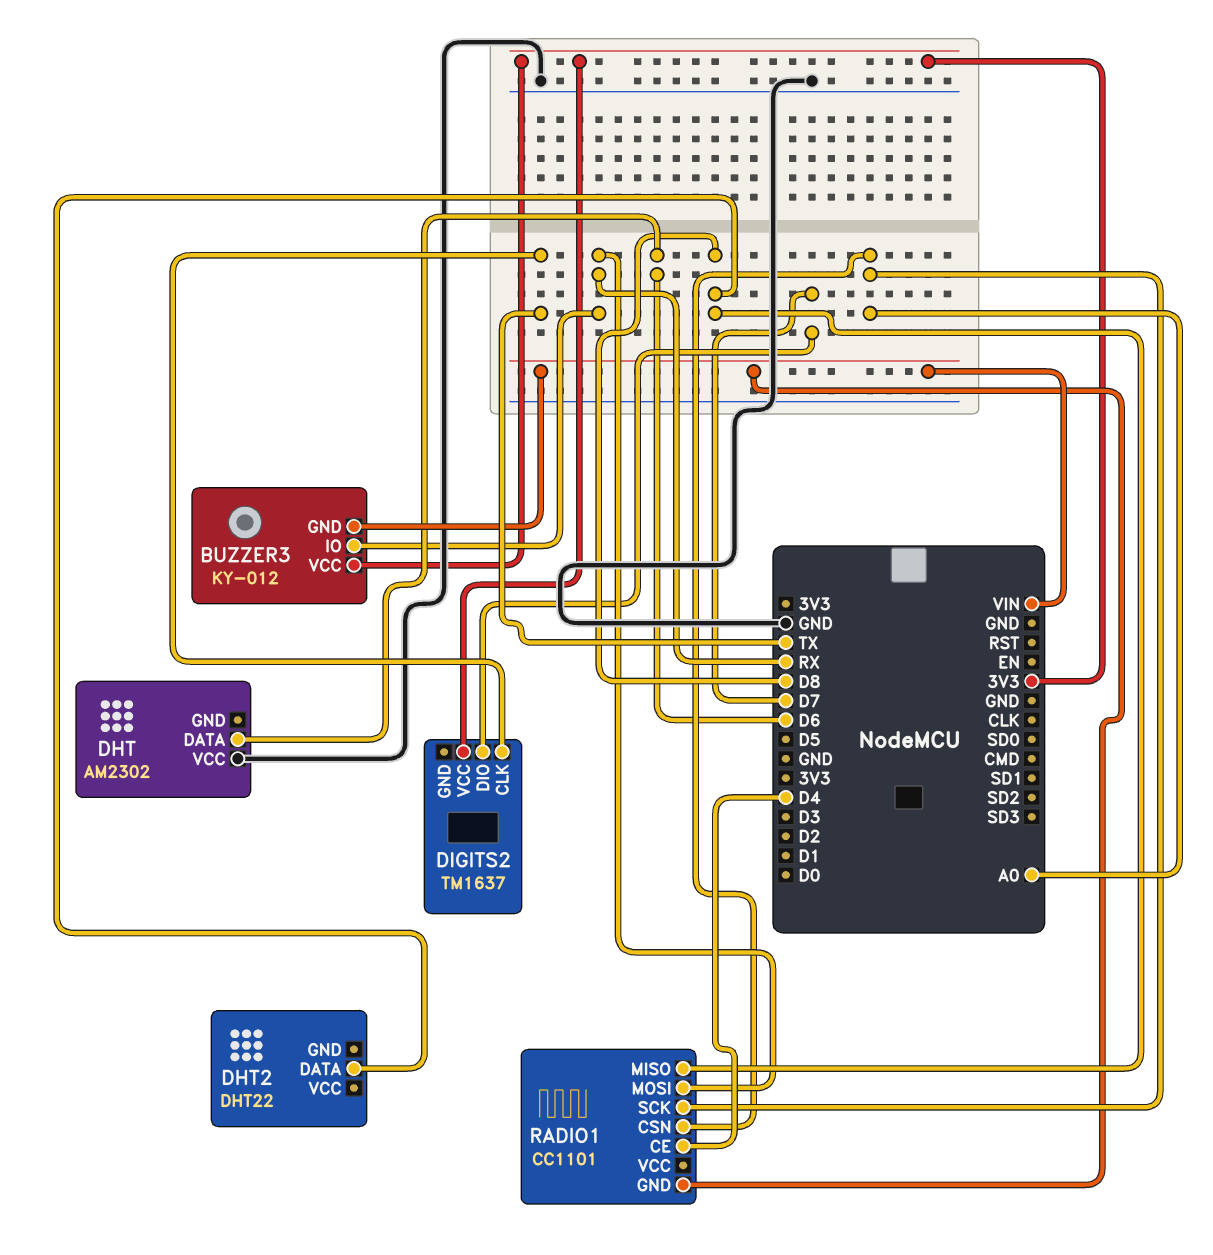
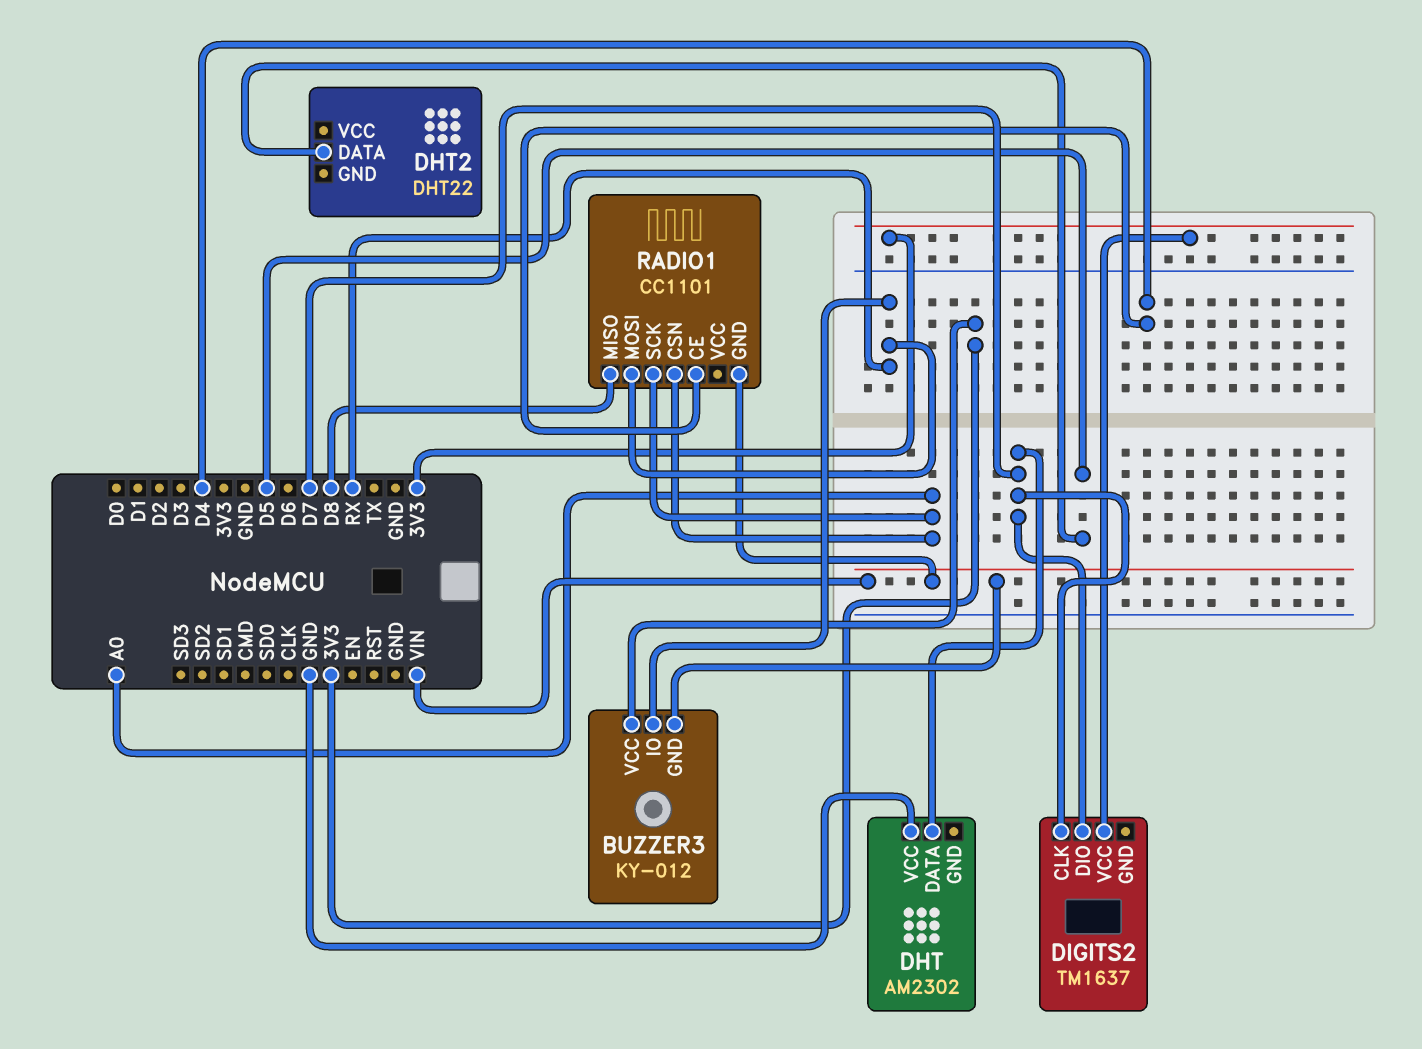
DHT pin DATA: D6 -> D7
DHT2 pin DATA: D8 -> D5
DIGITS2 pin CLK: TX -> D7

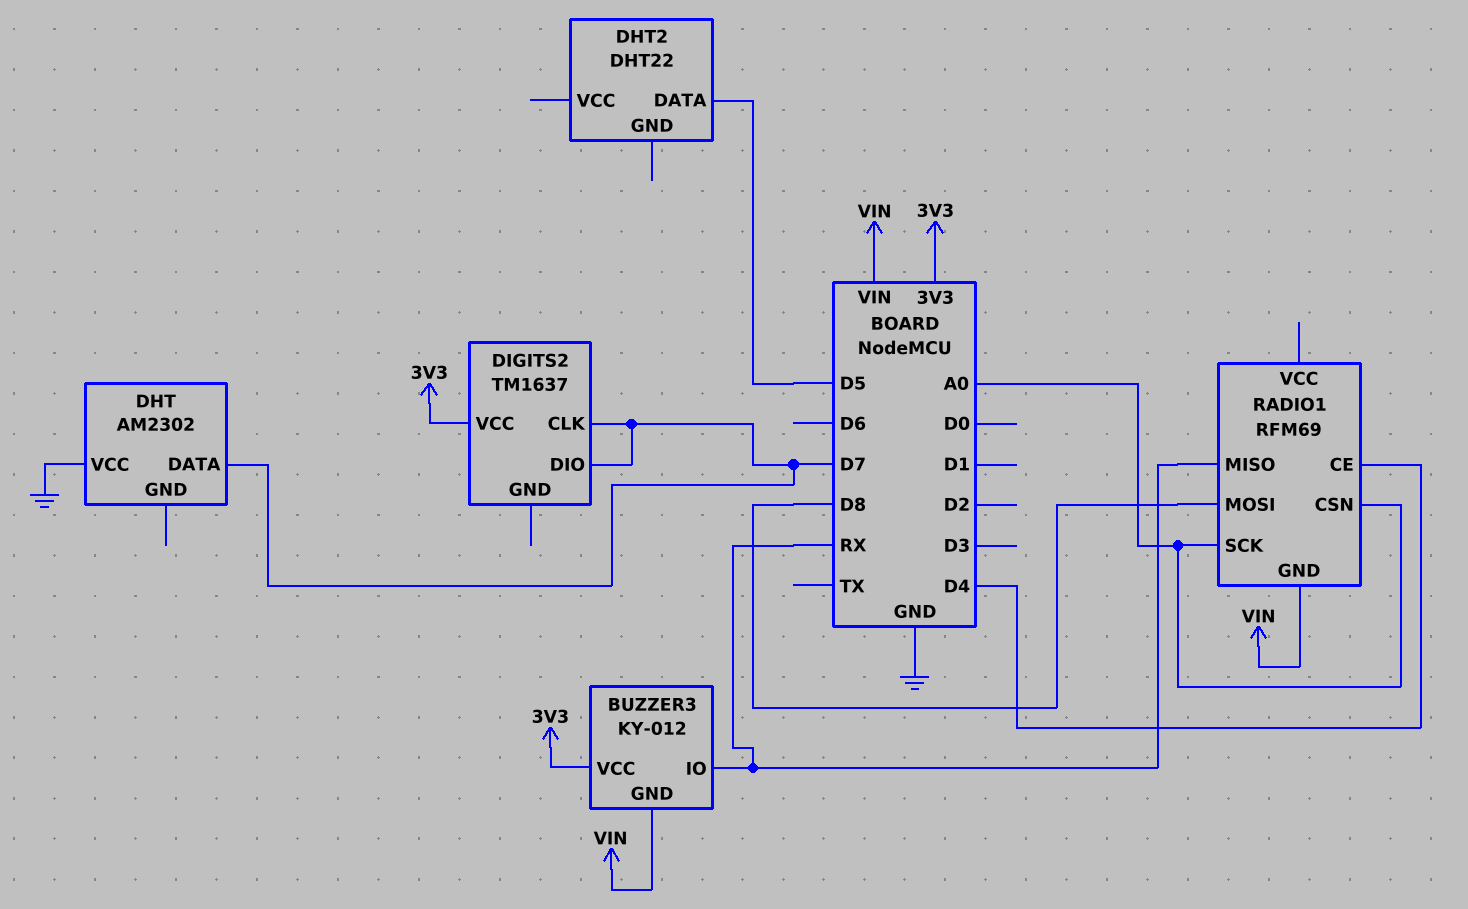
RADIO1: CC1101 -> RFM69
RADIO1 pin MISO: D8 -> RX
RADIO1 pin MOSI: RX -> D8

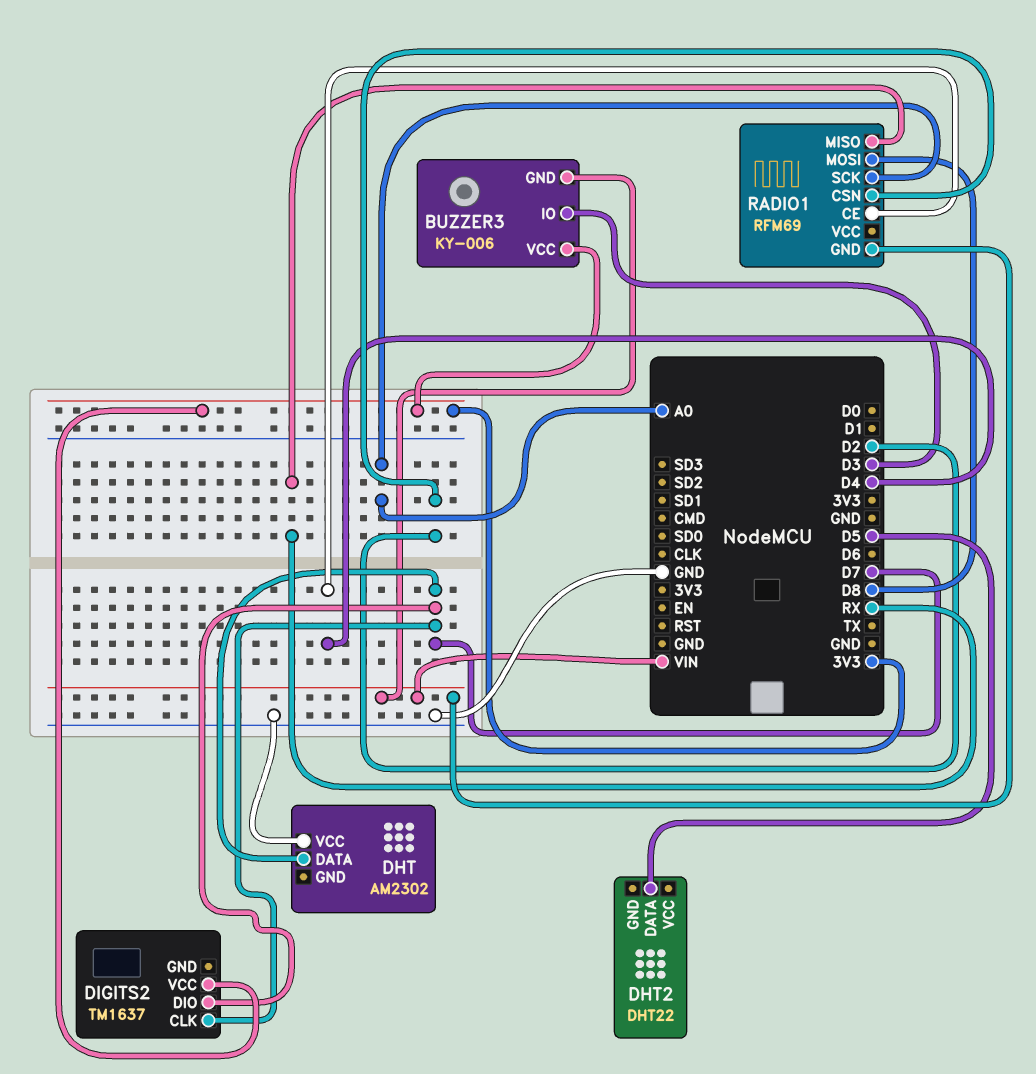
BUZZER3: KY-012 -> KY-006
BUZZER3 pin IO: RX -> D3
RADIO1 pin CSN: A0 -> D2

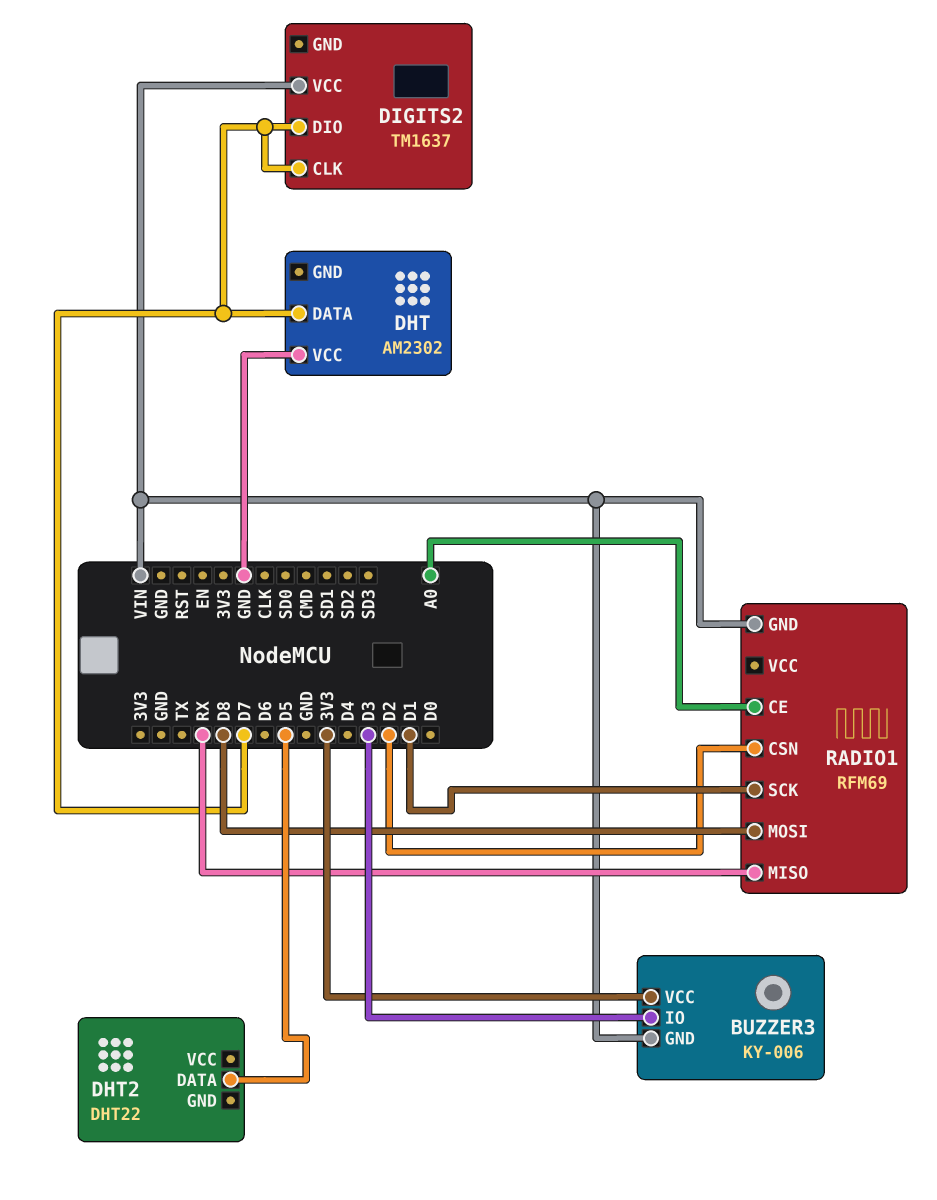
DIGITS2 pin VCC: 3V3 -> VIN
RADIO1 pin CE: D4 -> A0
RADIO1 pin SCK: A0 -> D1

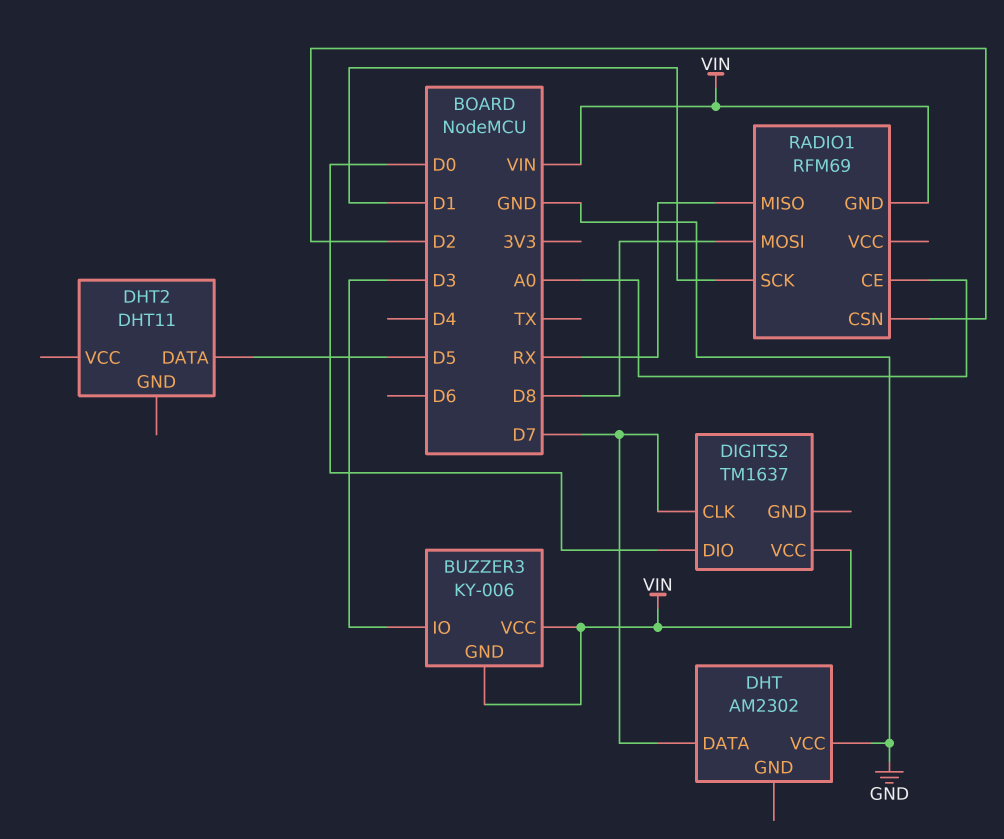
BUZZER3 pin VCC: 3V3 -> VIN
DHT2: DHT22 -> DHT11
DIGITS2 pin DIO: D7 -> D0

